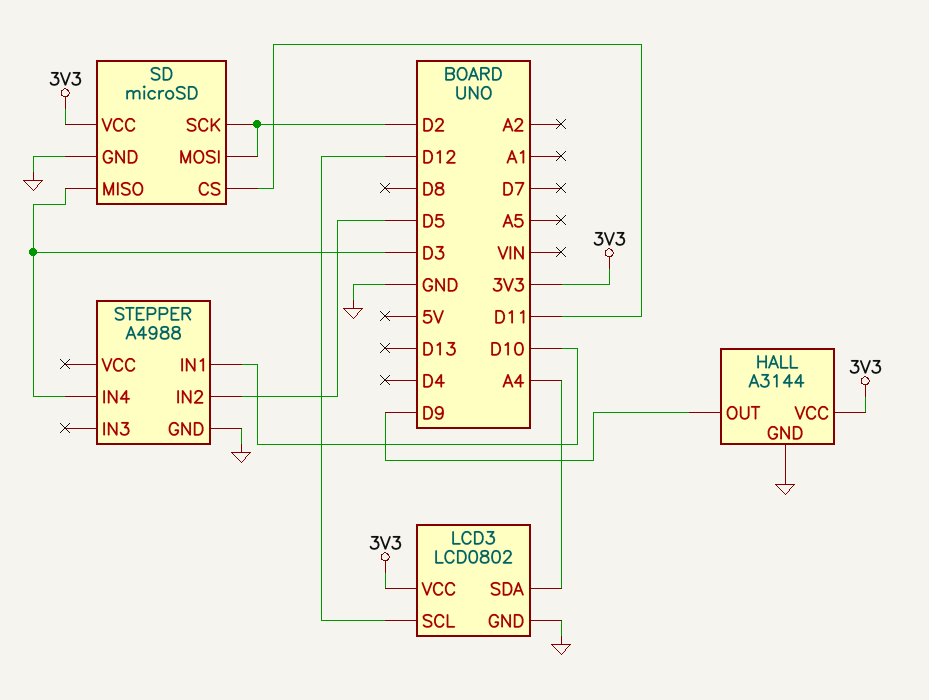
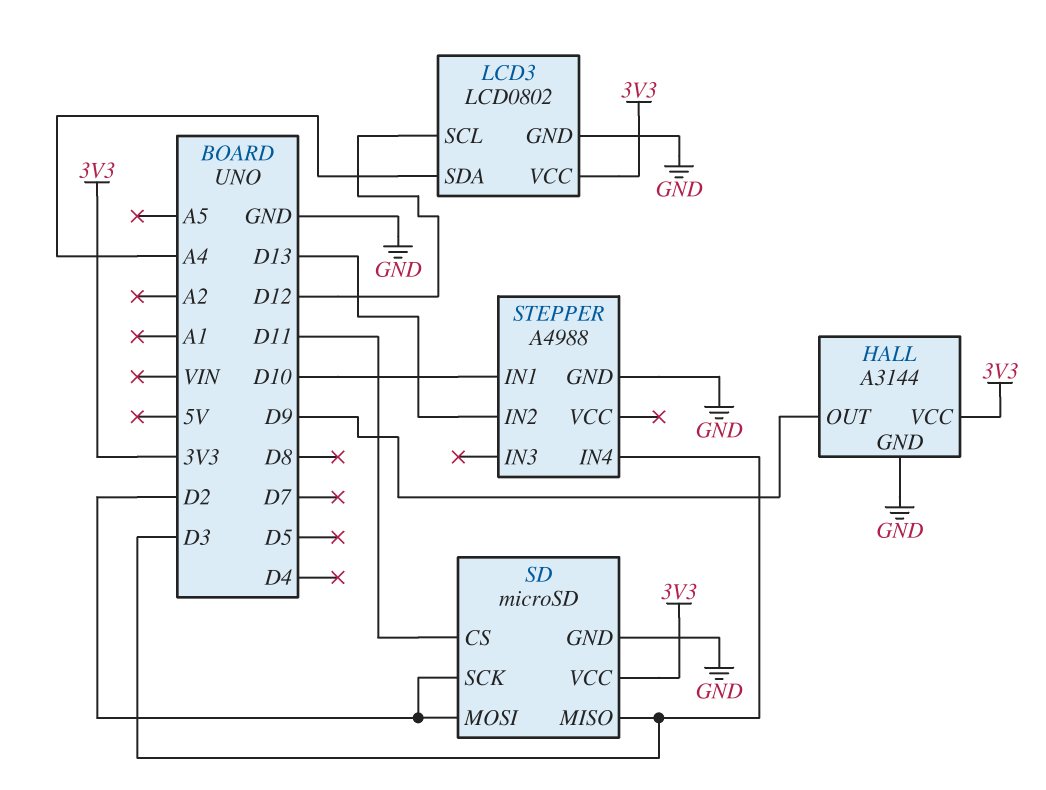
STEPPER pin IN2: D5 -> D13

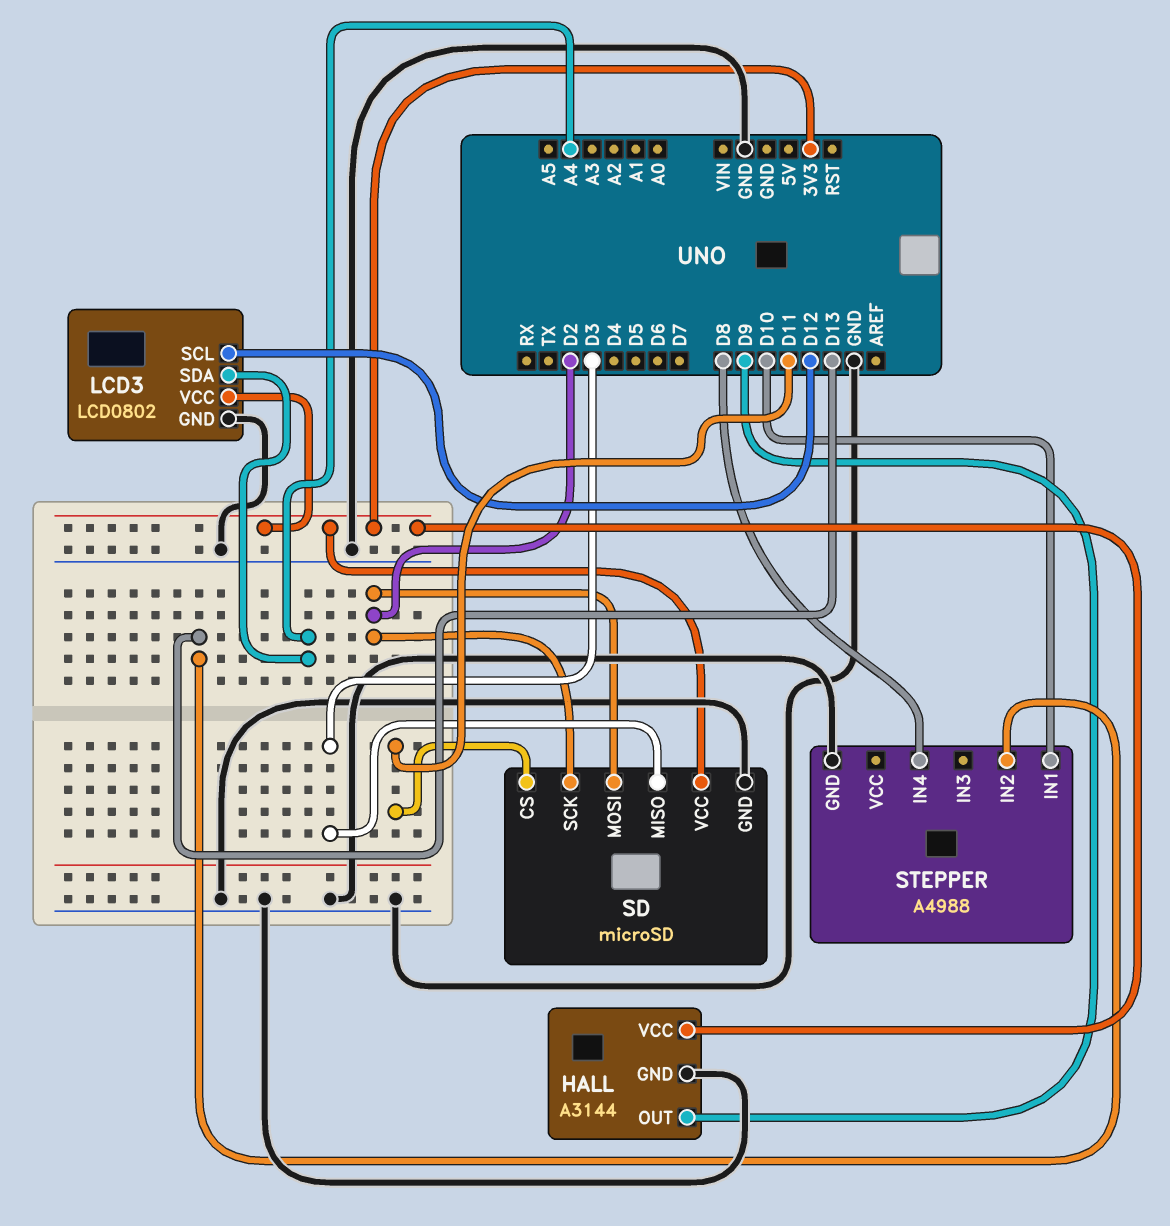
STEPPER pin IN4: D3 -> D8

